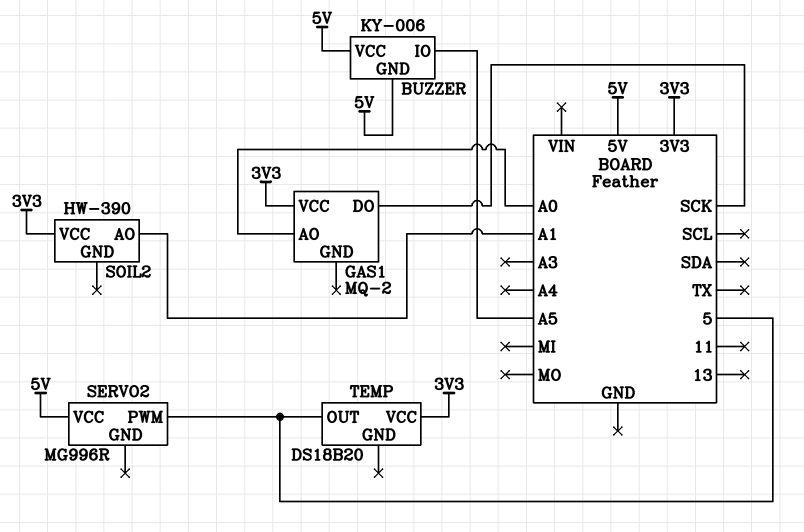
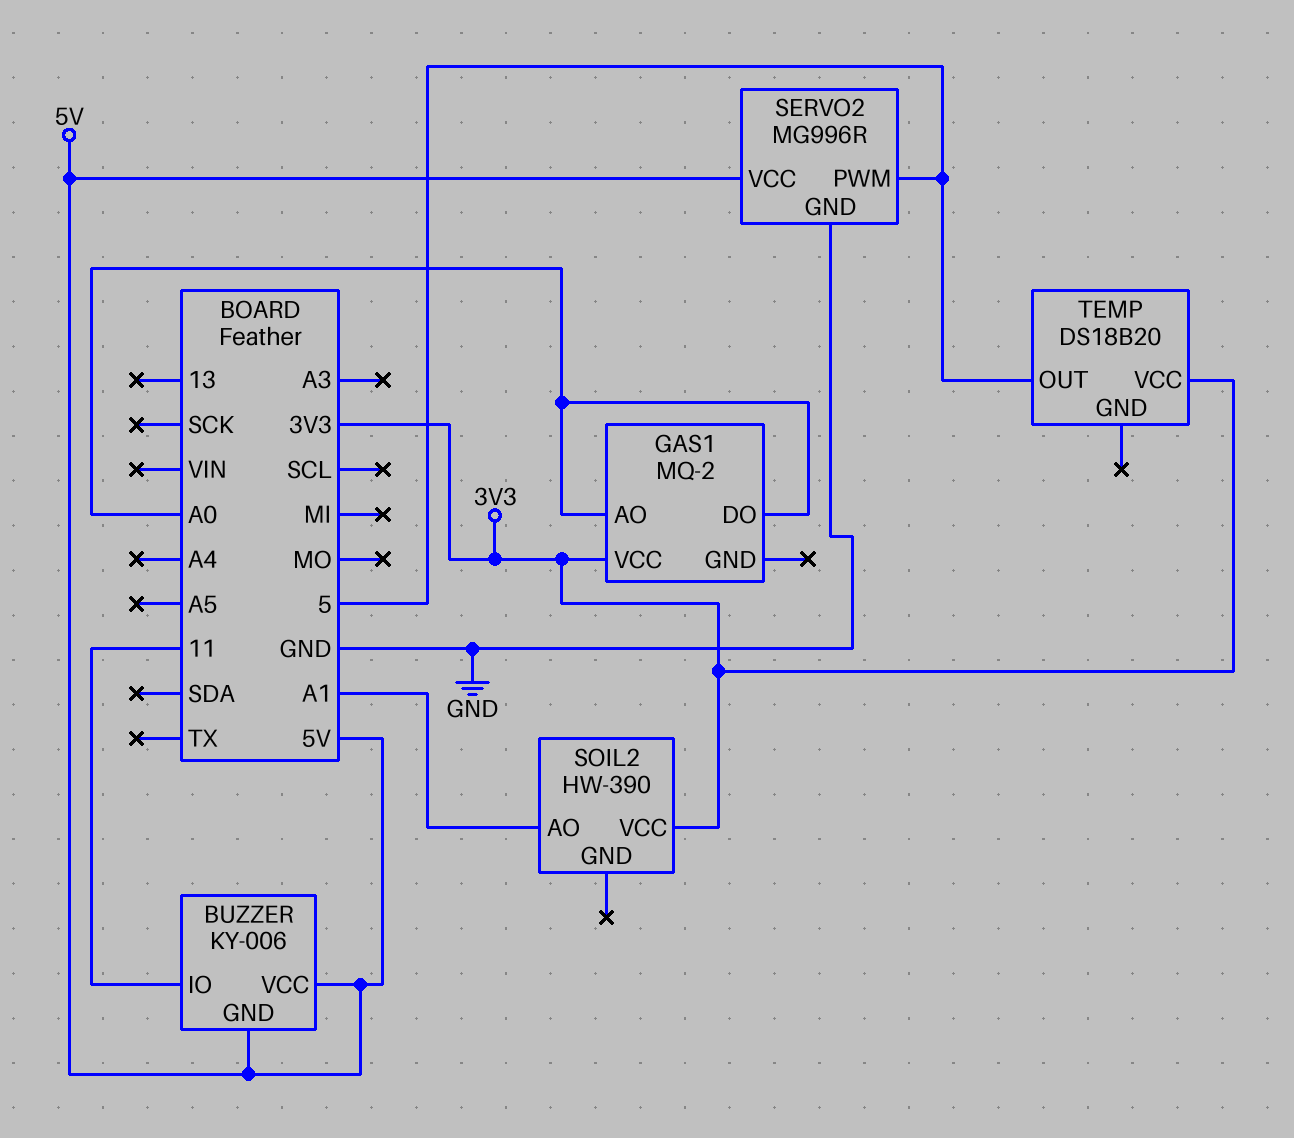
BUZZER pin IO: A5 -> 11
GAS1 pin DO: SCK -> A0
SERVO2 pin GND: none -> GND

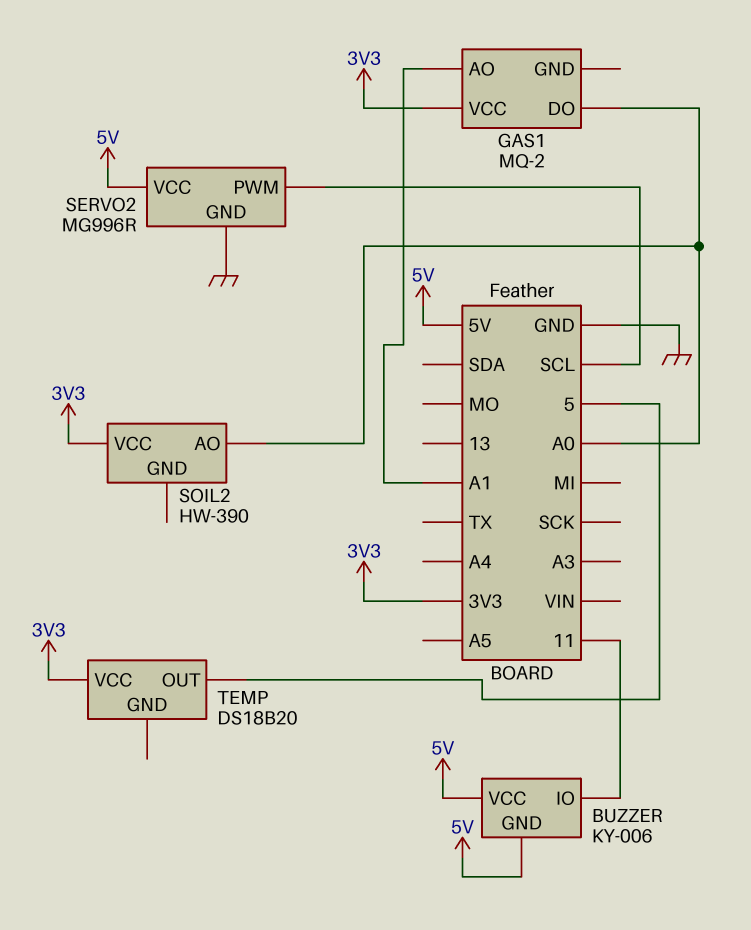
GAS1 pin AO: A0 -> A1
SERVO2 pin PWM: 5 -> SCL
SOIL2 pin AO: A1 -> A0

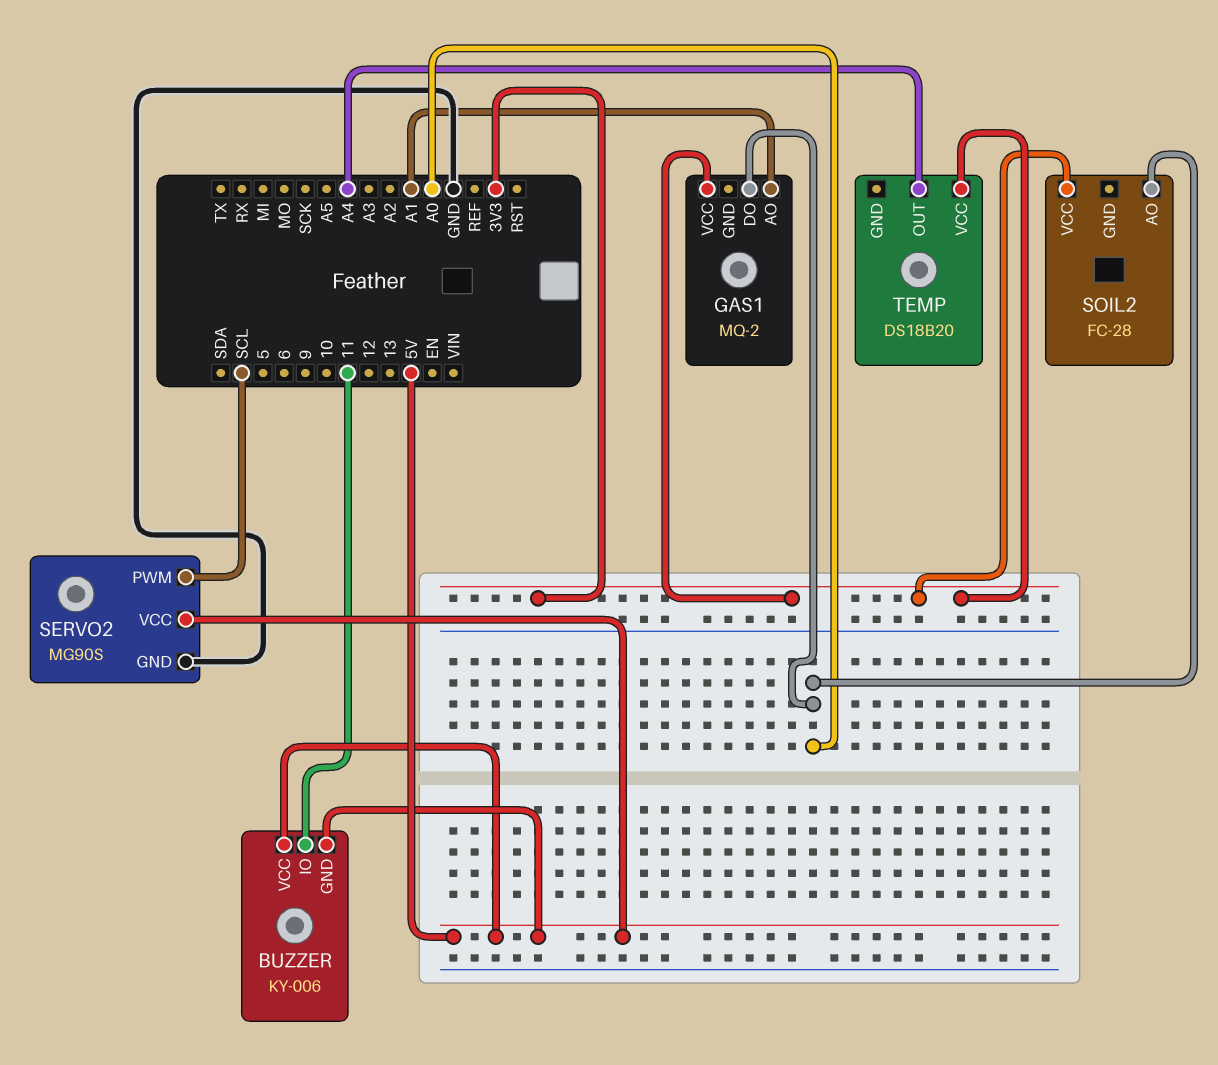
SERVO2: MG996R -> MG90S
SOIL2: HW-390 -> FC-28
TEMP pin OUT: 5 -> A4

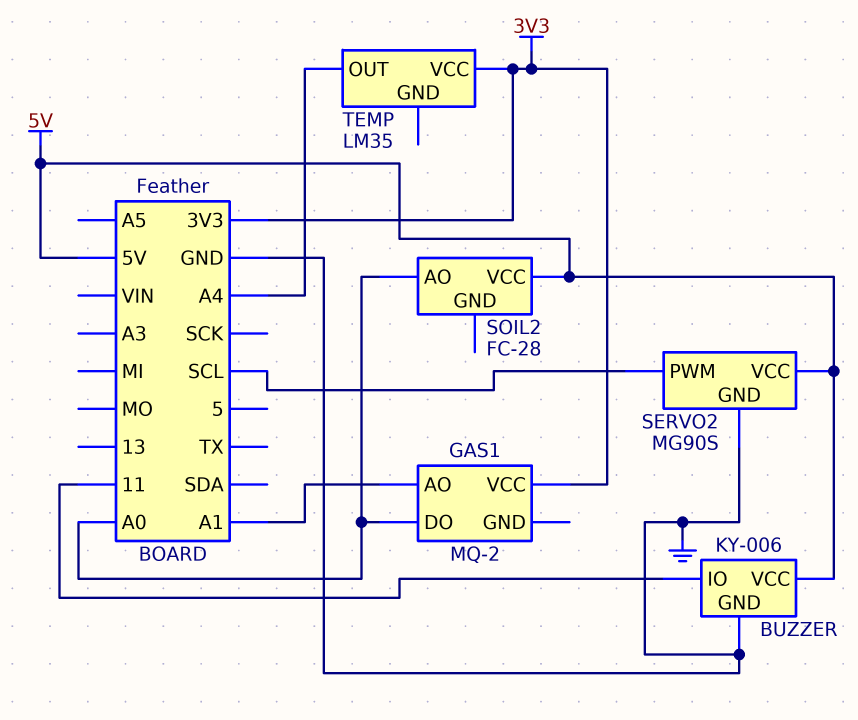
BUZZER pin GND: 5V -> GND
SOIL2 pin VCC: 3V3 -> 5V
TEMP: DS18B20 -> LM35

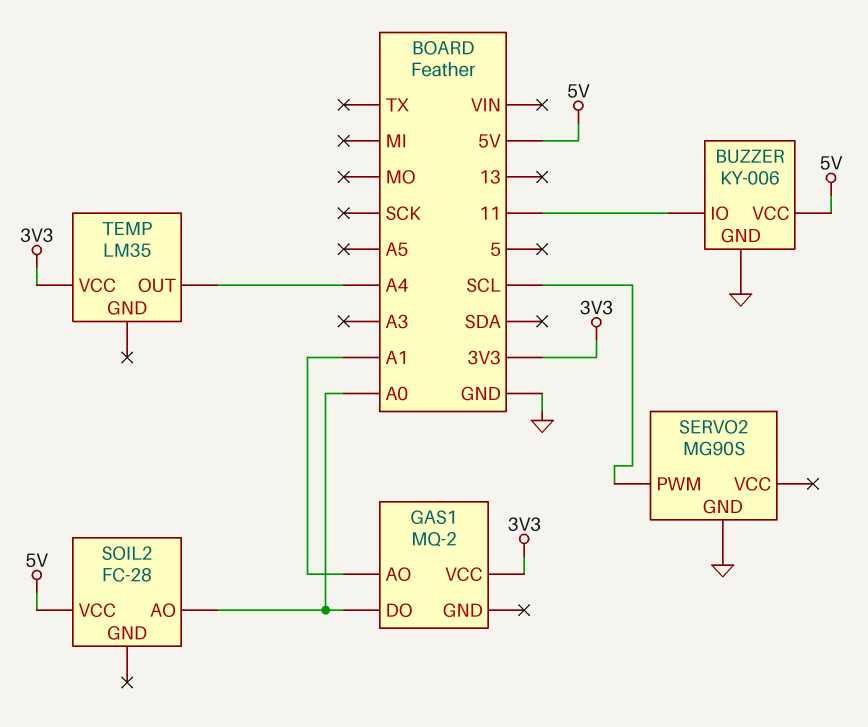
SERVO2 pin VCC: 5V -> none

